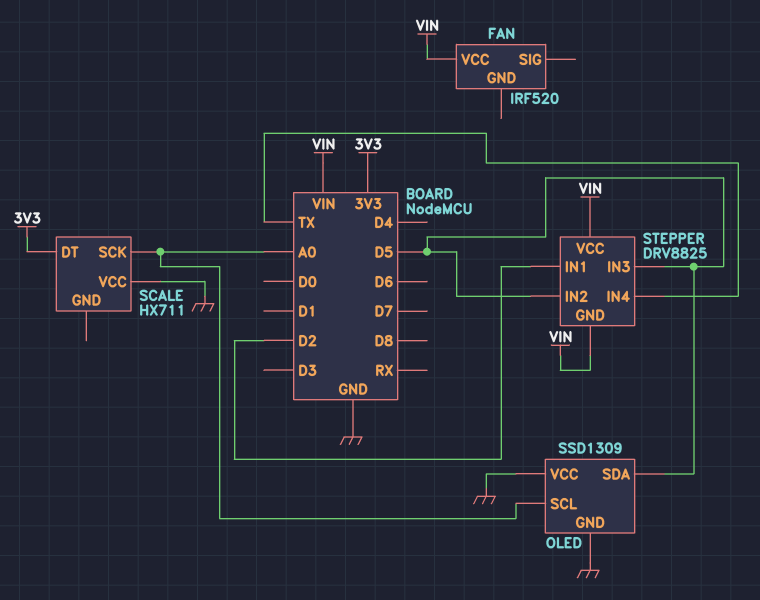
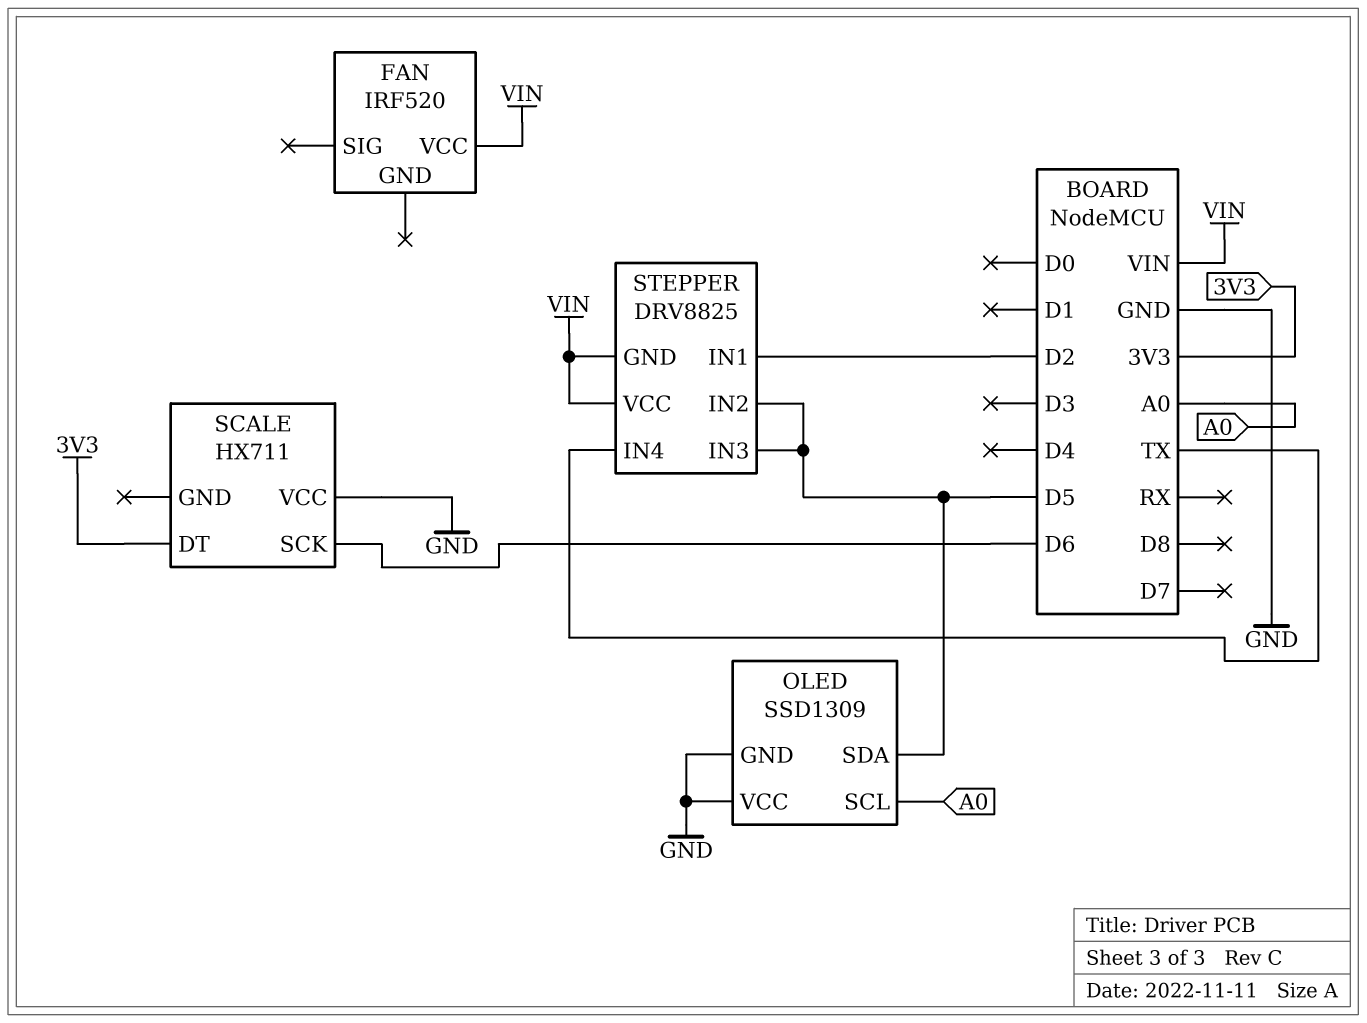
SCALE pin SCK: A0 -> D6

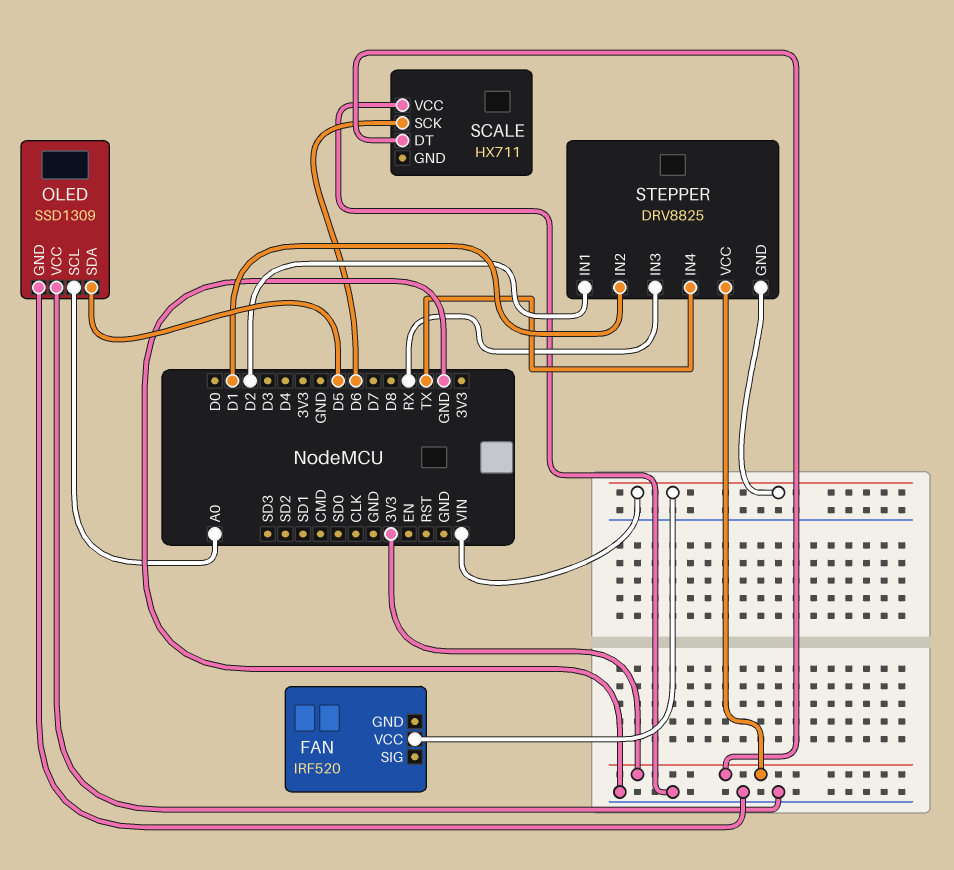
STEPPER pin IN2: D5 -> D1
STEPPER pin IN3: D5 -> RX
STEPPER pin VCC: VIN -> 3V3

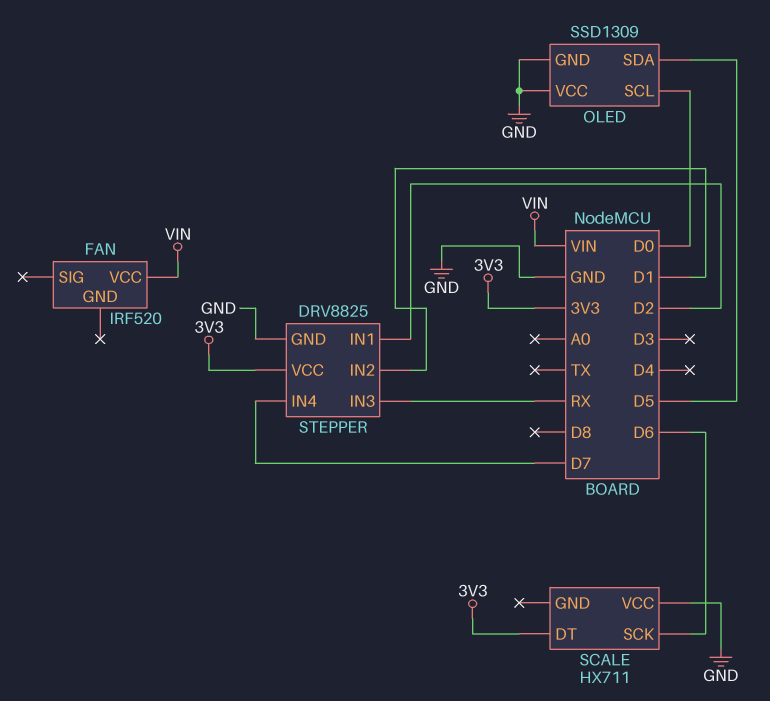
OLED pin SCL: A0 -> D0
STEPPER pin GND: VIN -> GND
STEPPER pin IN4: TX -> D7

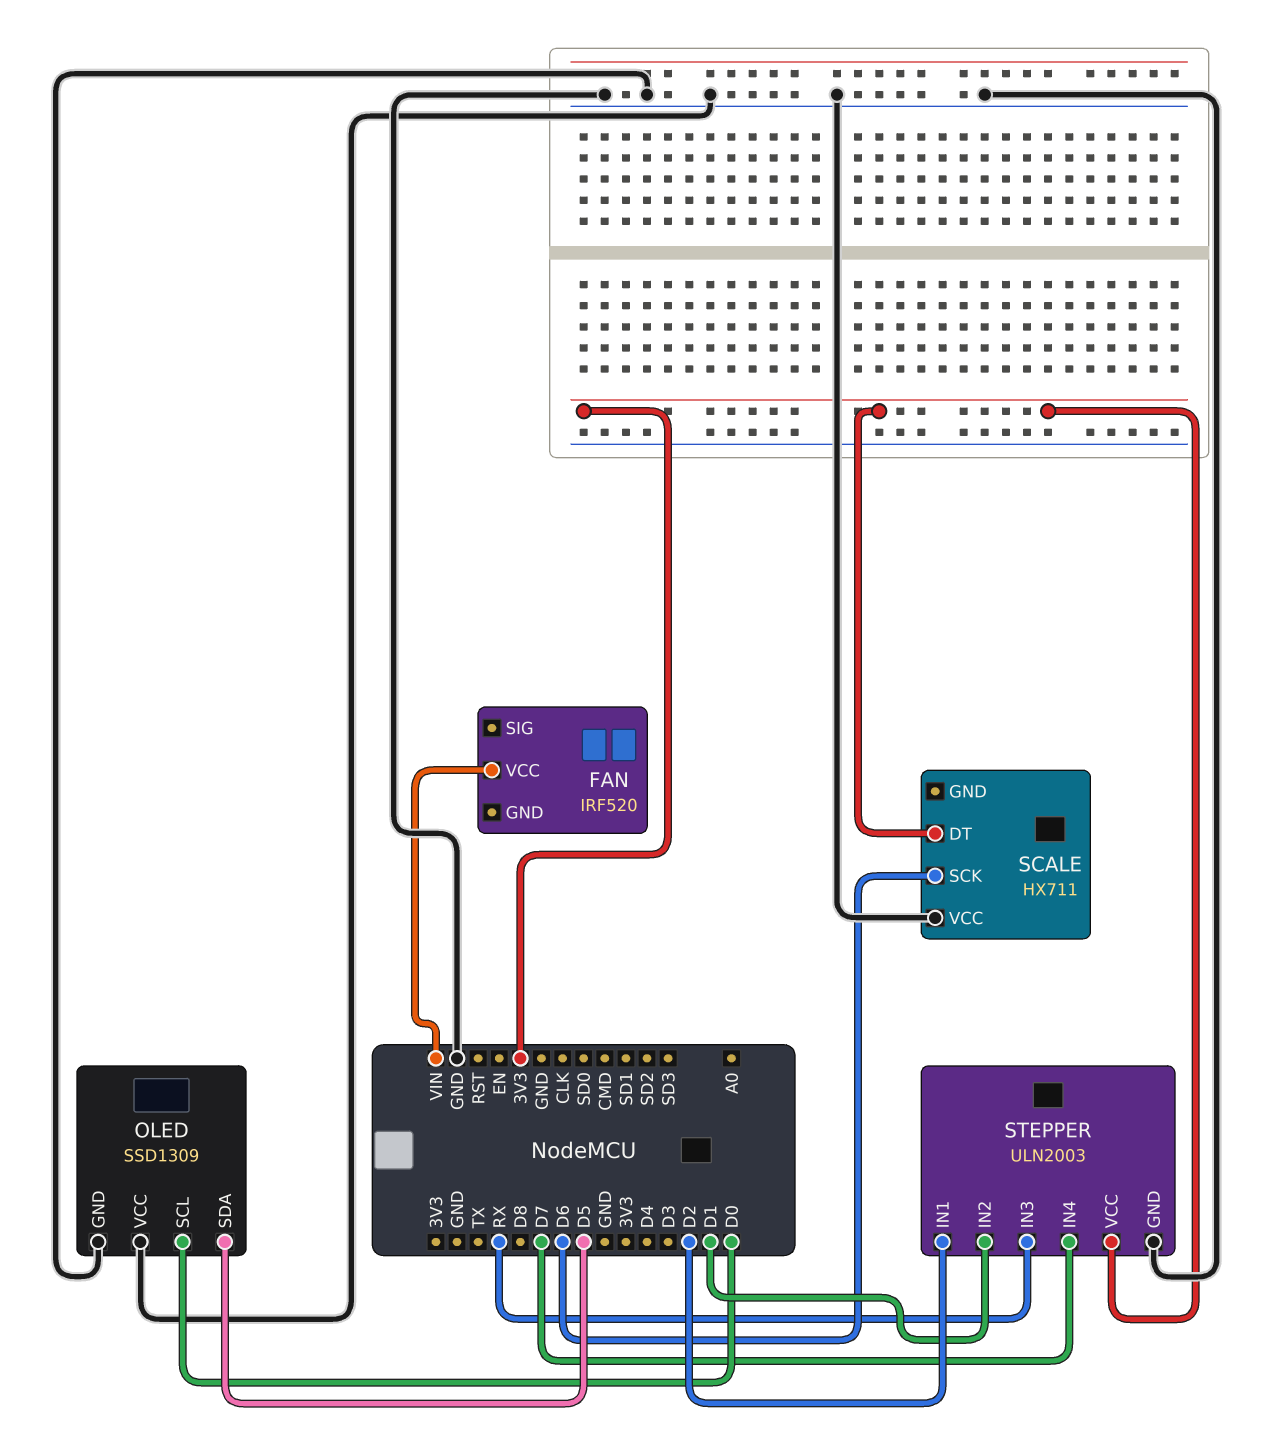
STEPPER: DRV8825 -> ULN2003

